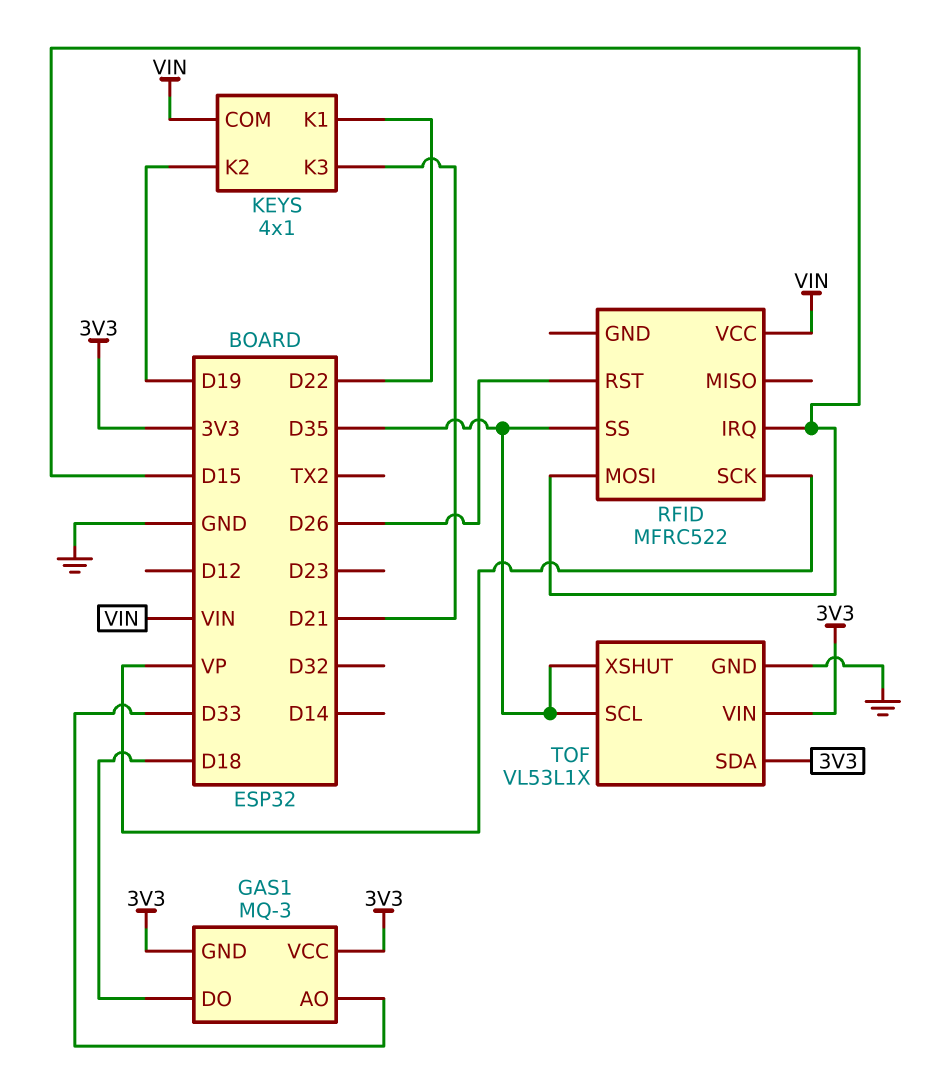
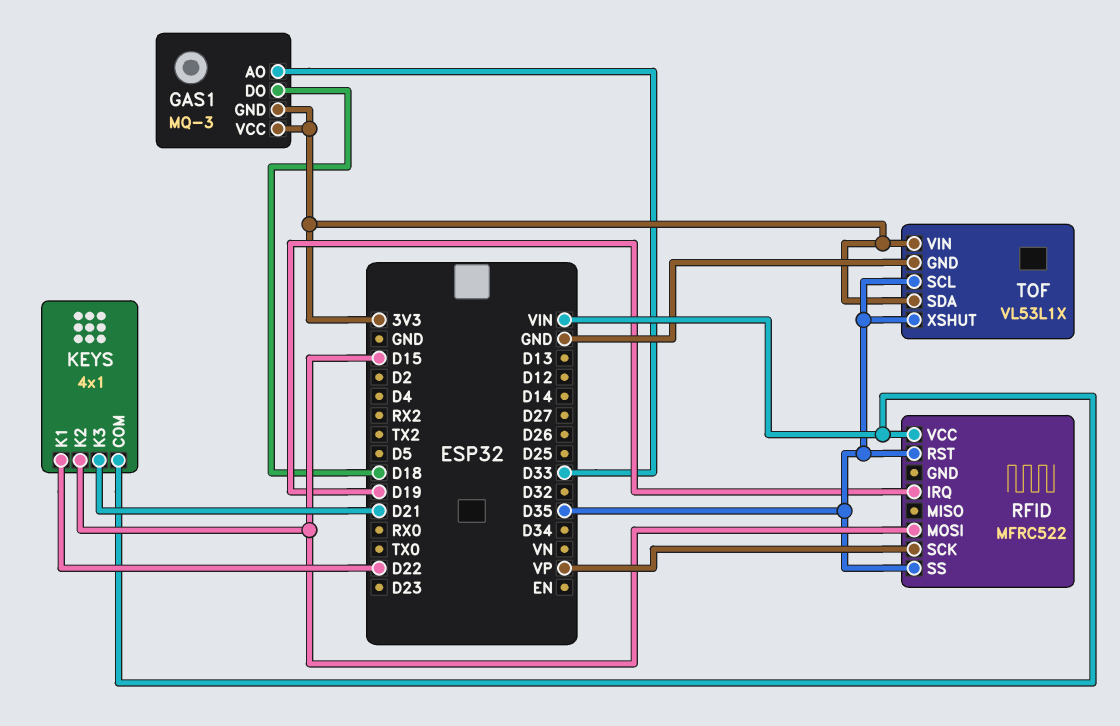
KEYS pin K2: D19 -> D15
RFID pin IRQ: D15 -> D19
RFID pin RST: D26 -> D35

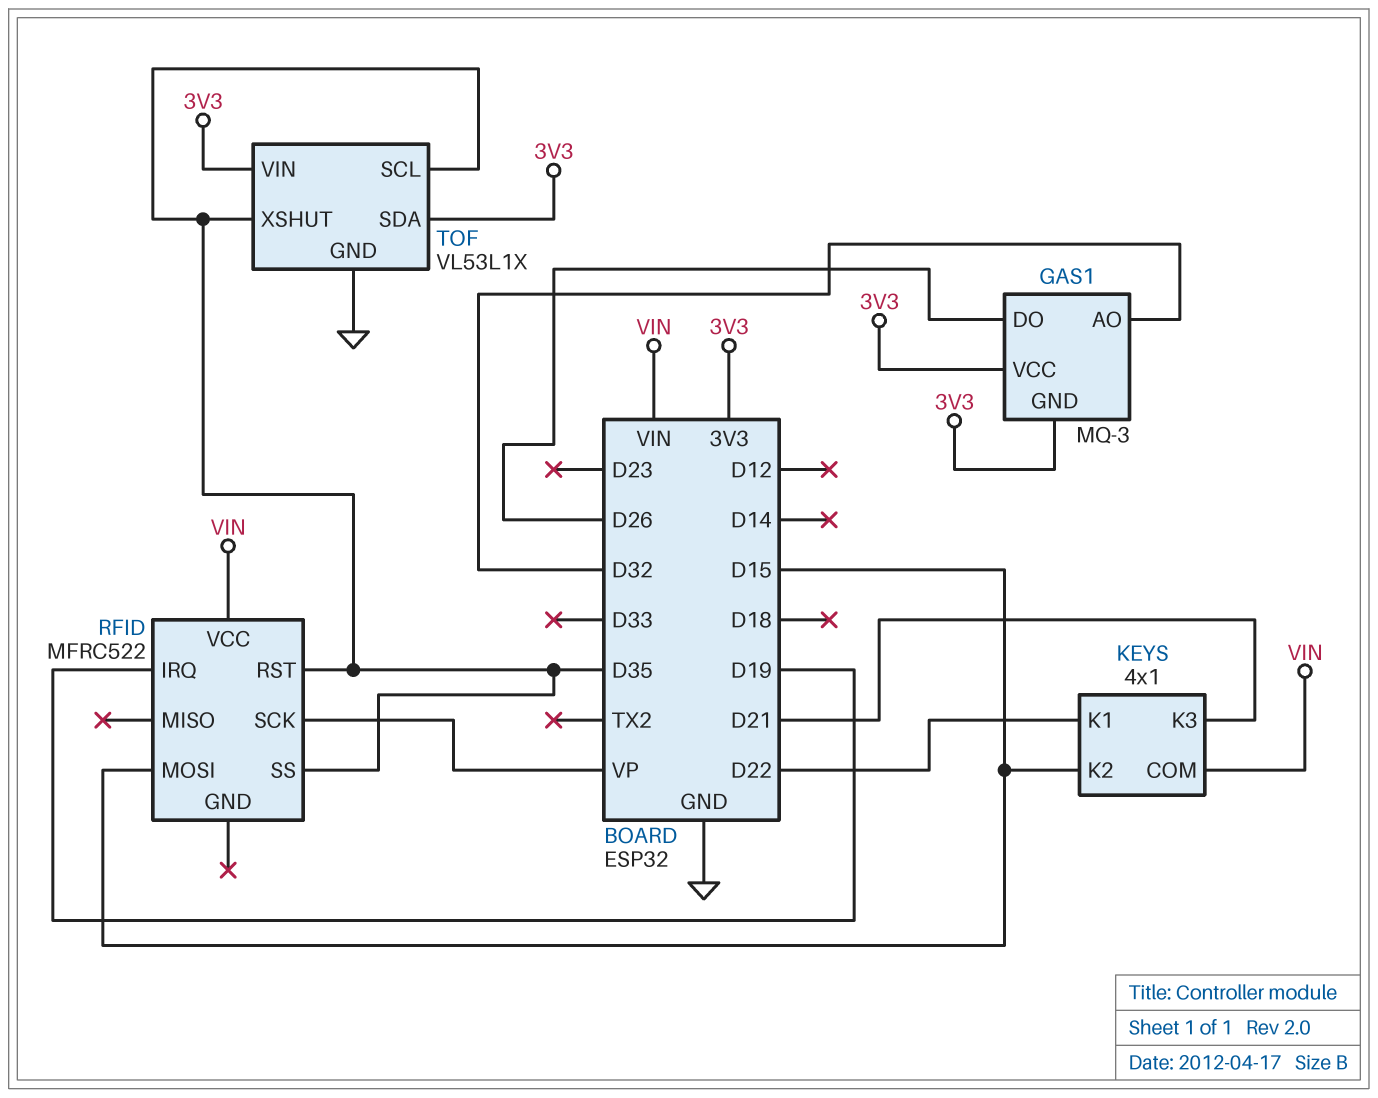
GAS1 pin AO: D33 -> D32
GAS1 pin DO: D18 -> D26

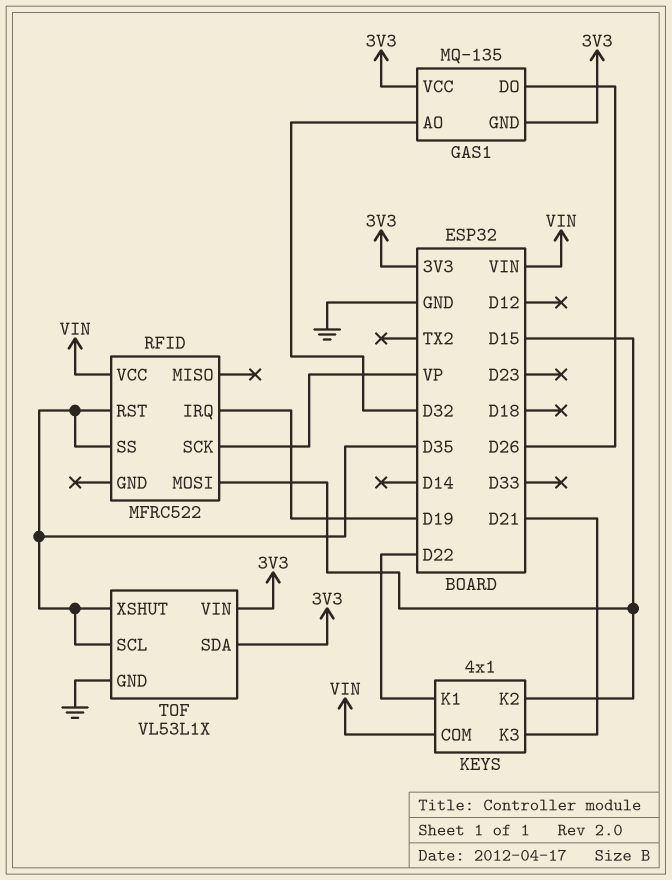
GAS1: MQ-3 -> MQ-135

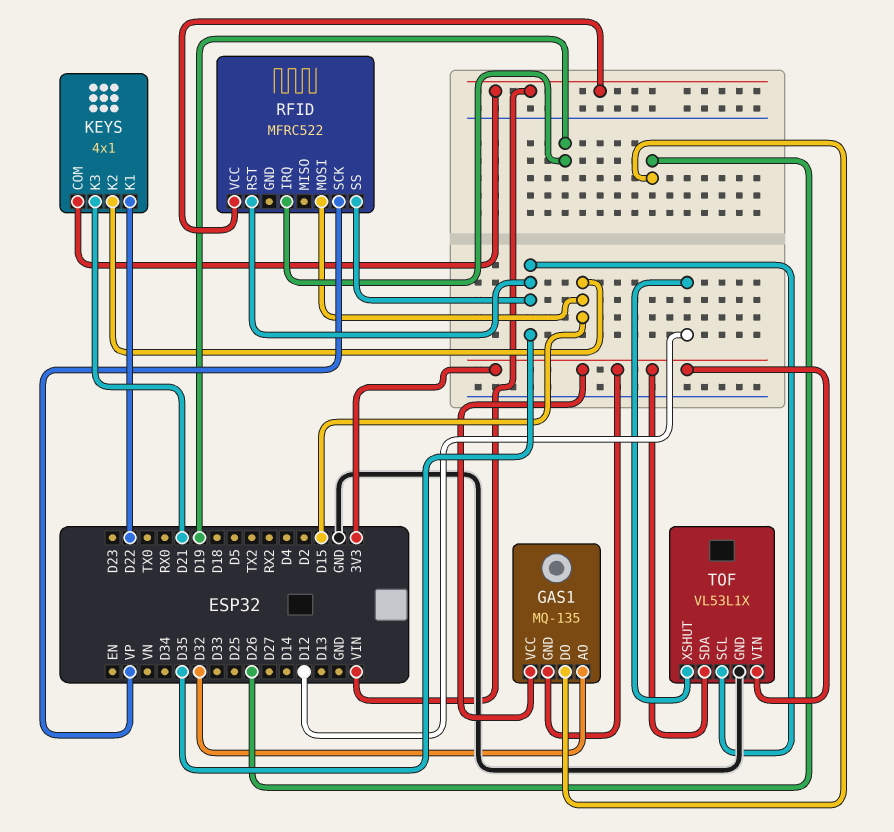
TOF pin XSHUT: D35 -> D12

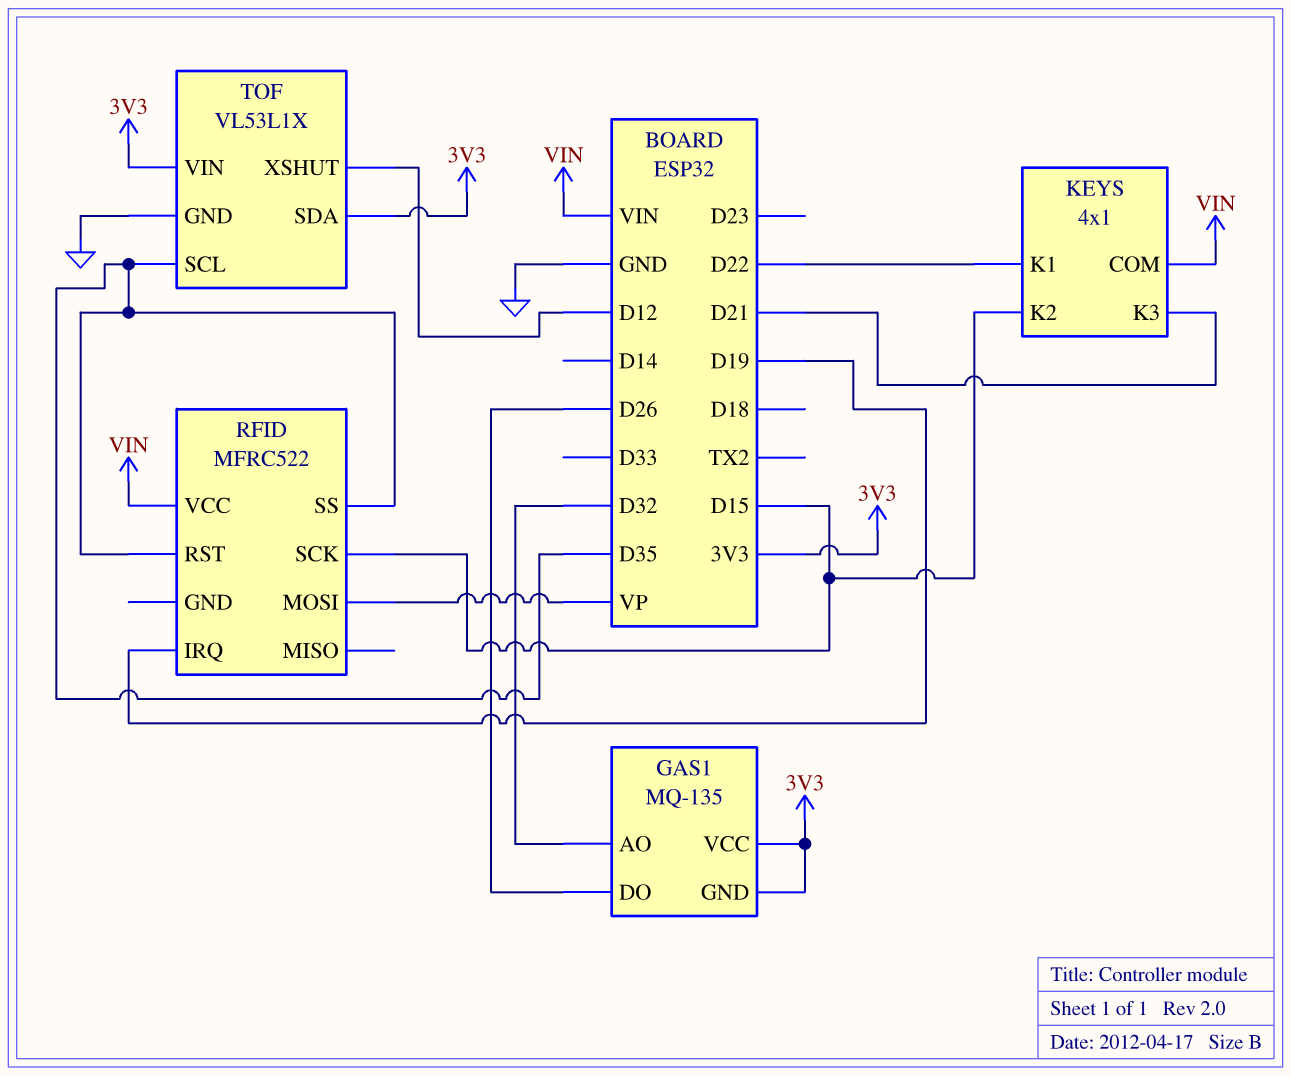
RFID pin MOSI: D15 -> VP
RFID pin SCK: VP -> D15

